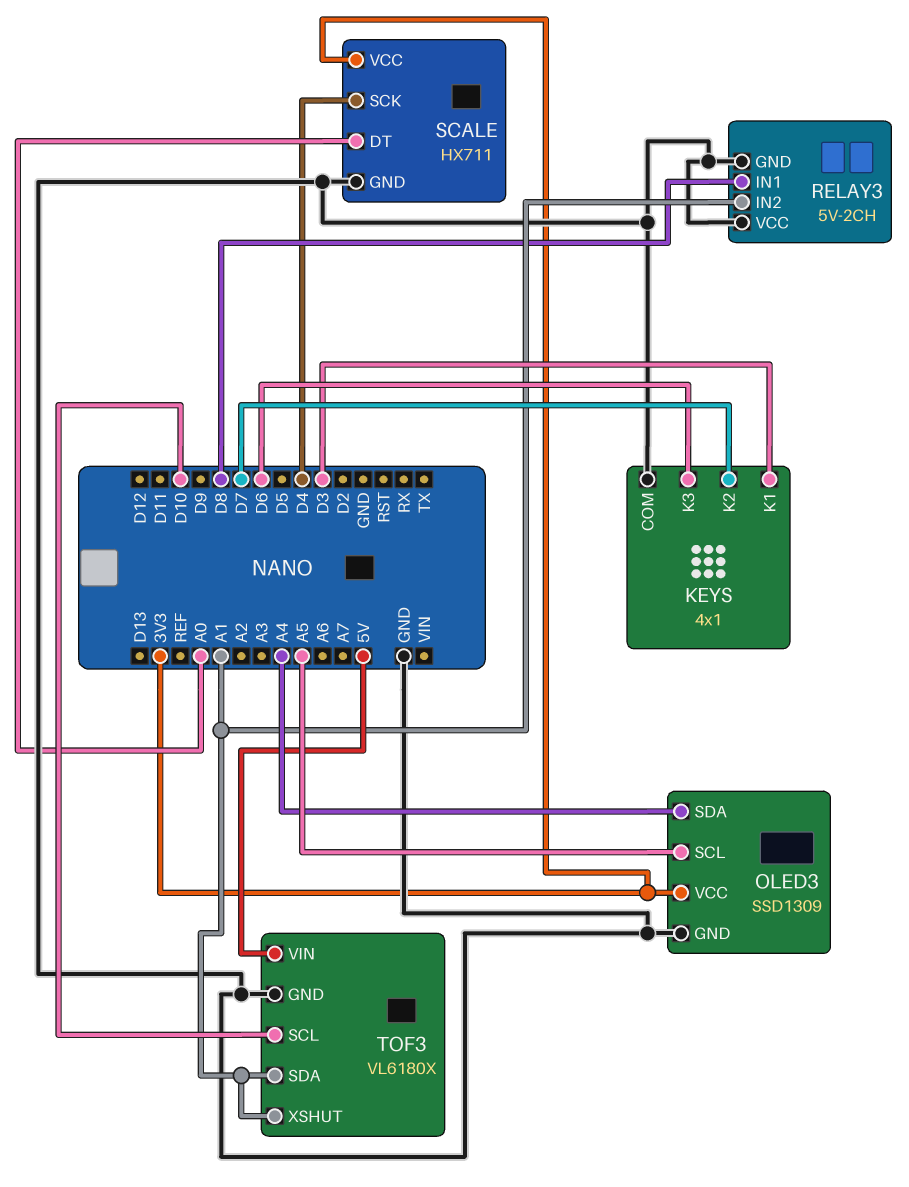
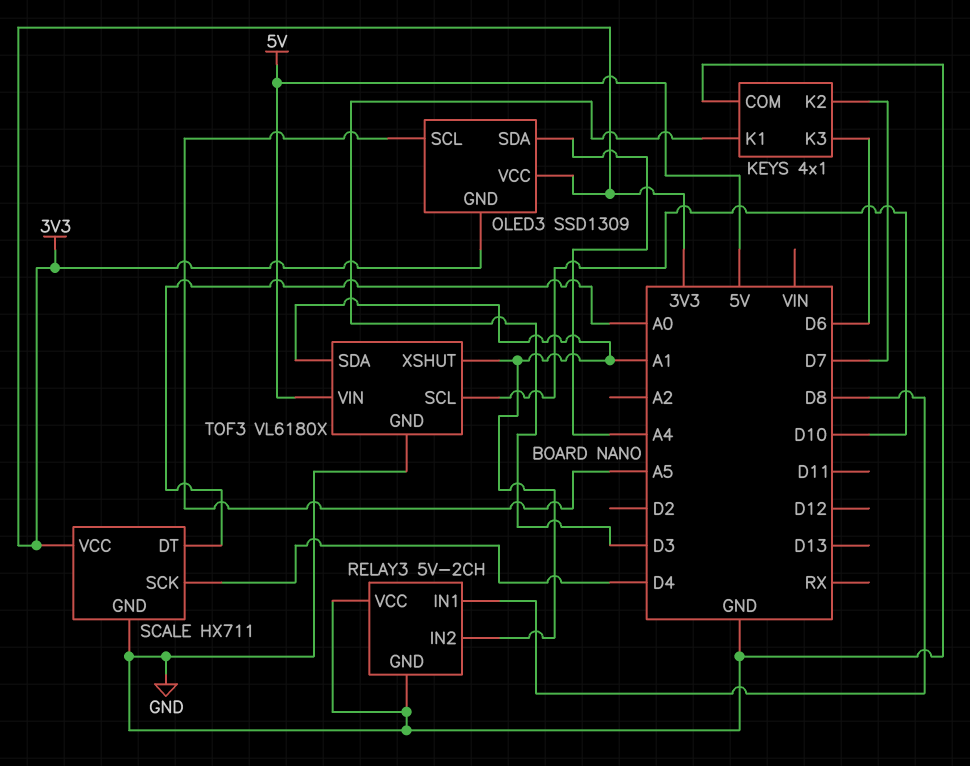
OLED3 pin GND: GND -> 3V3

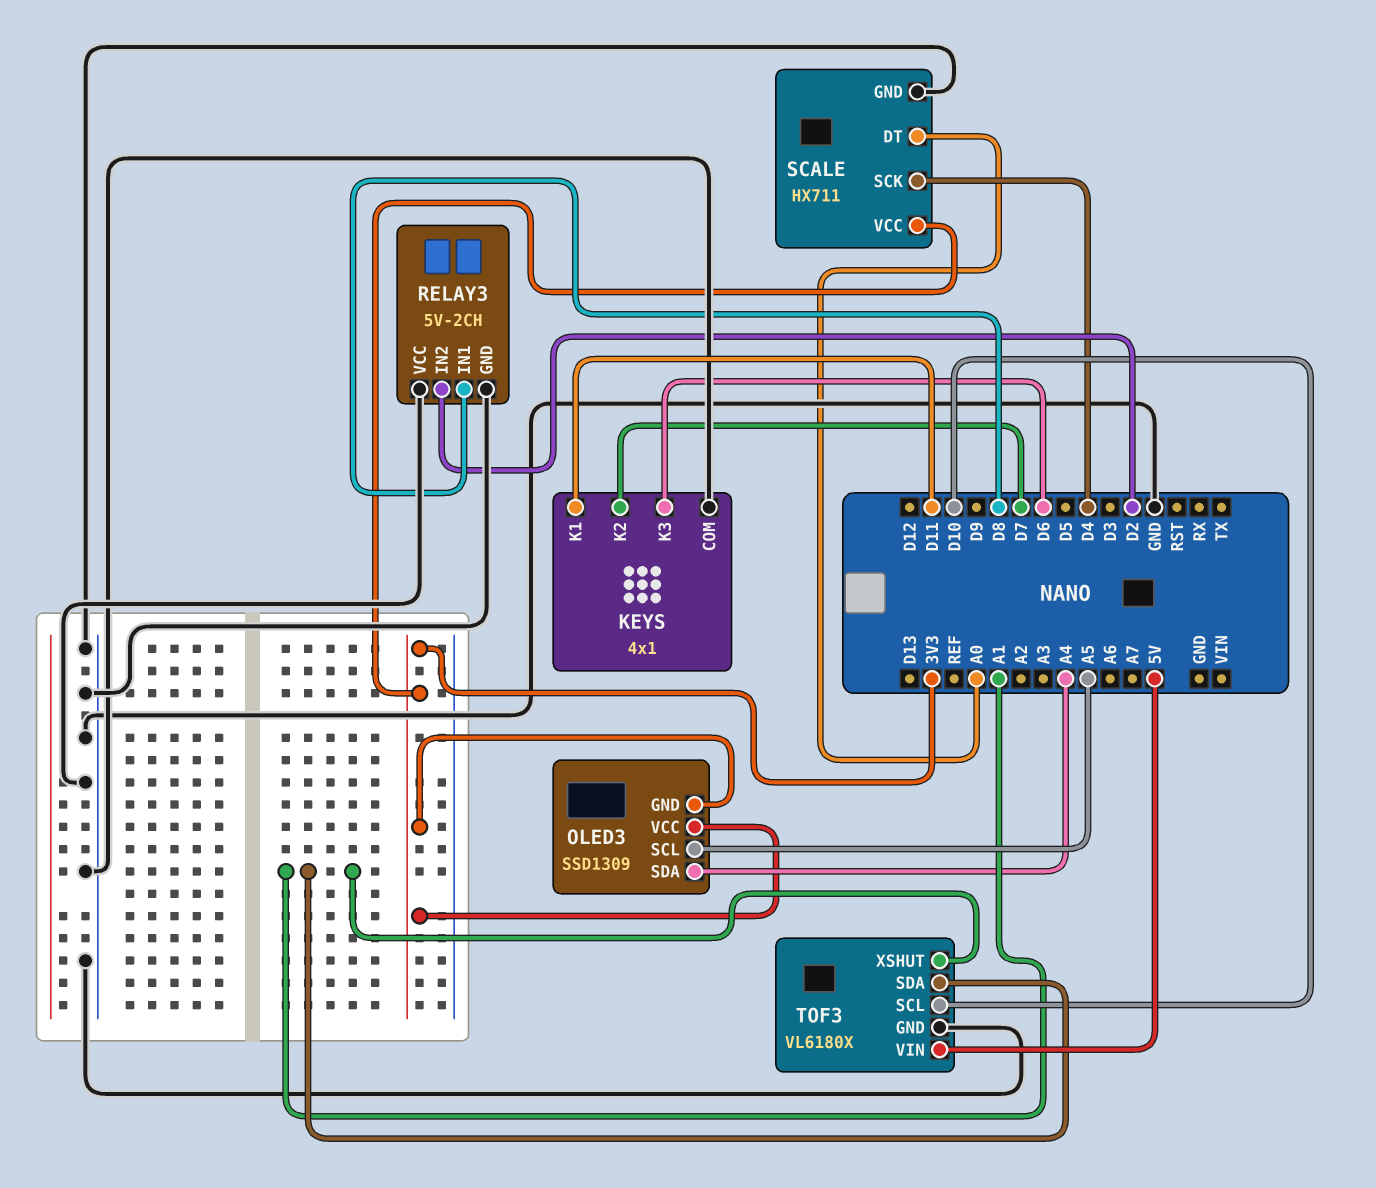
KEYS pin K1: D3 -> D11
RELAY3 pin IN2: A1 -> D2

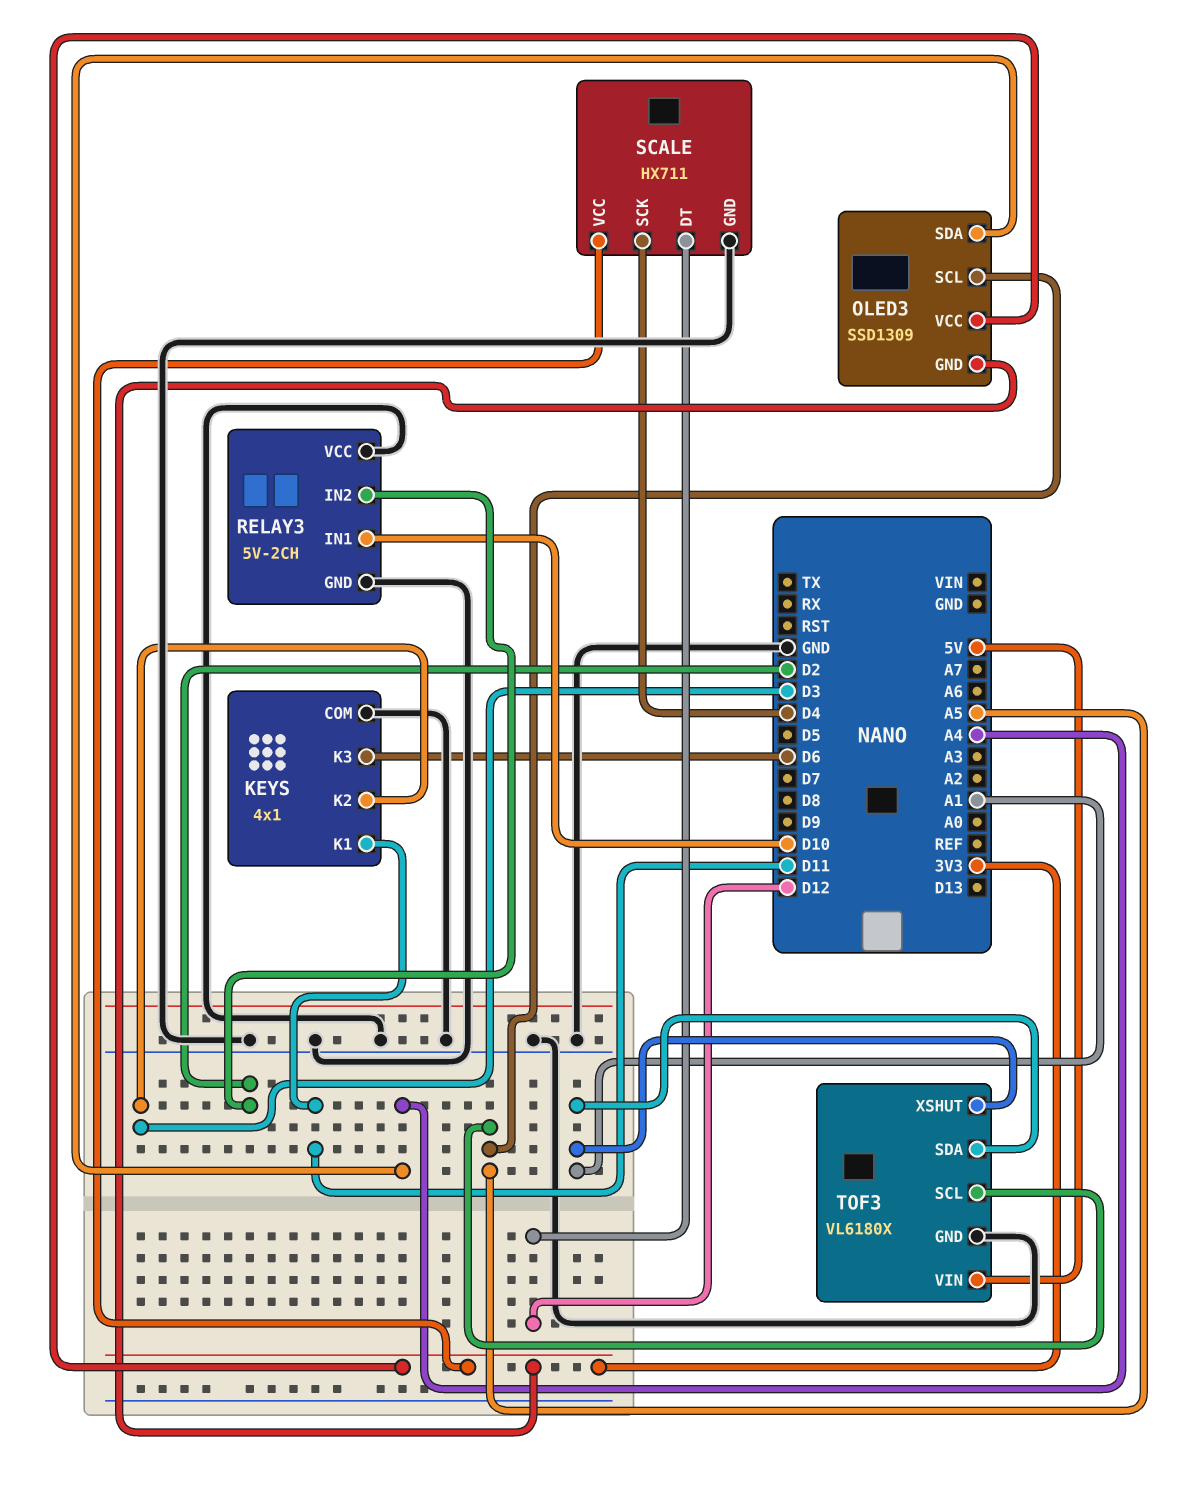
KEYS pin K2: D7 -> D3
RELAY3 pin IN1: D8 -> D10
SCALE pin DT: A0 -> D12
TOF3 pin SCL: D10 -> A5

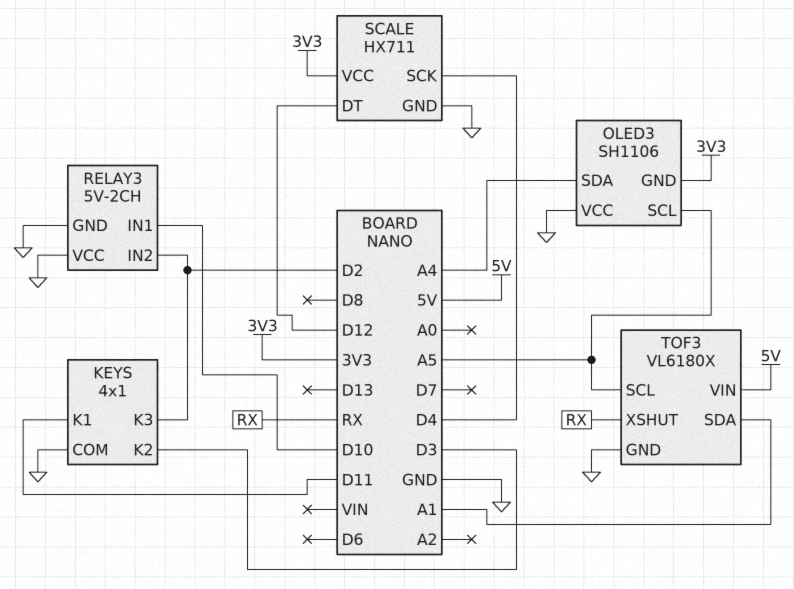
KEYS pin K3: D6 -> D2
OLED3: SSD1309 -> SH1106
OLED3 pin VCC: 3V3 -> GND
TOF3 pin XSHUT: A1 -> RX

